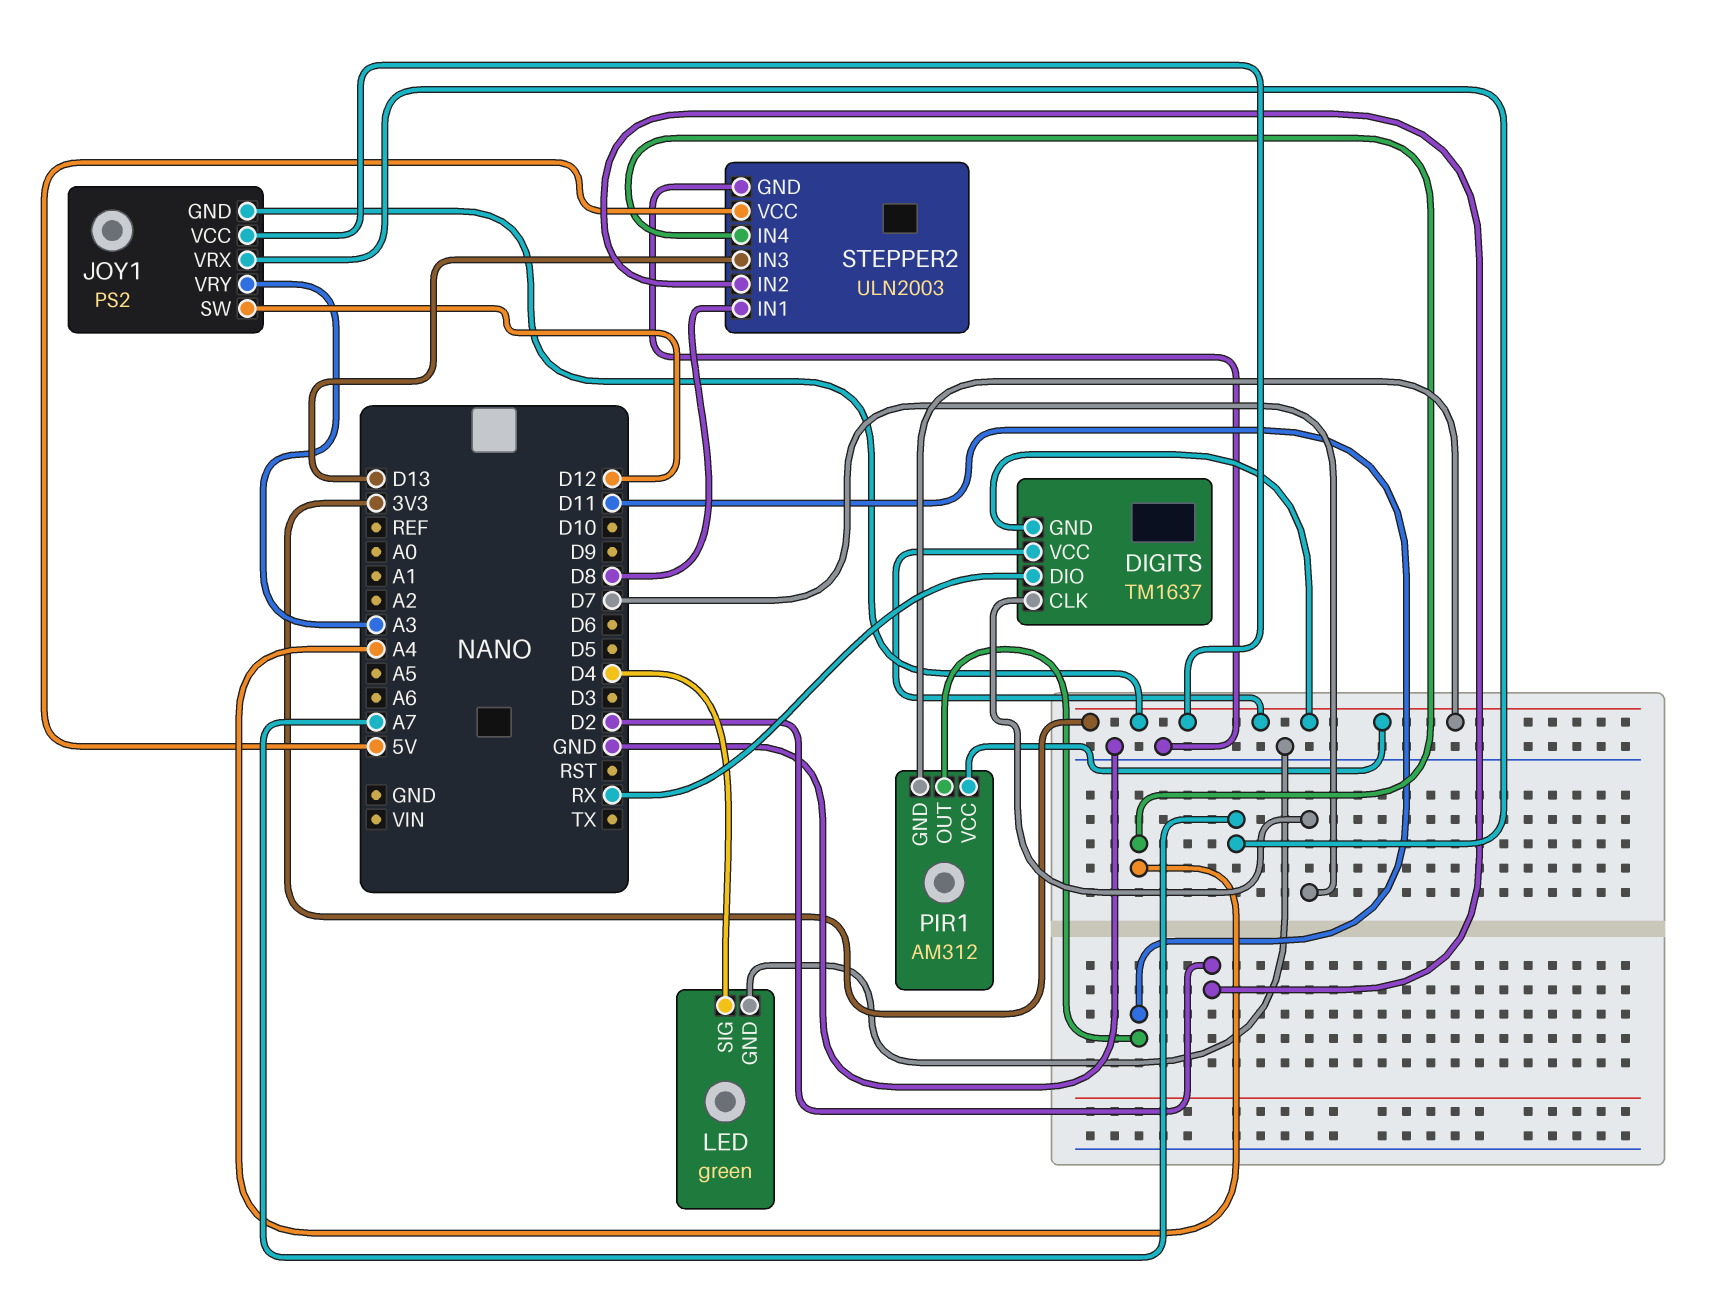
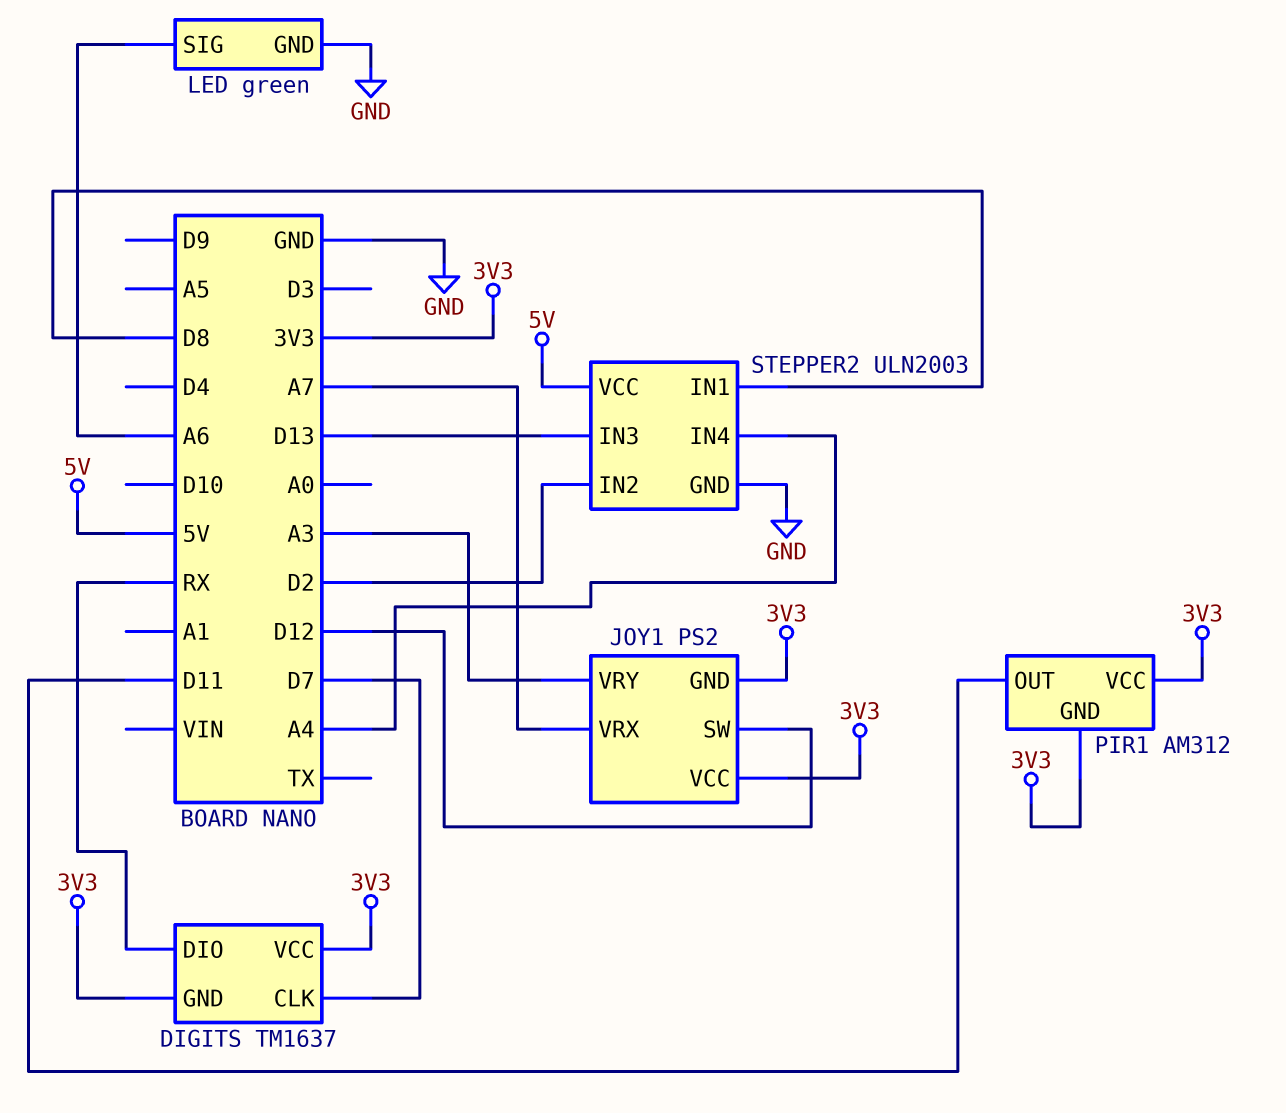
LED pin SIG: D4 -> A6

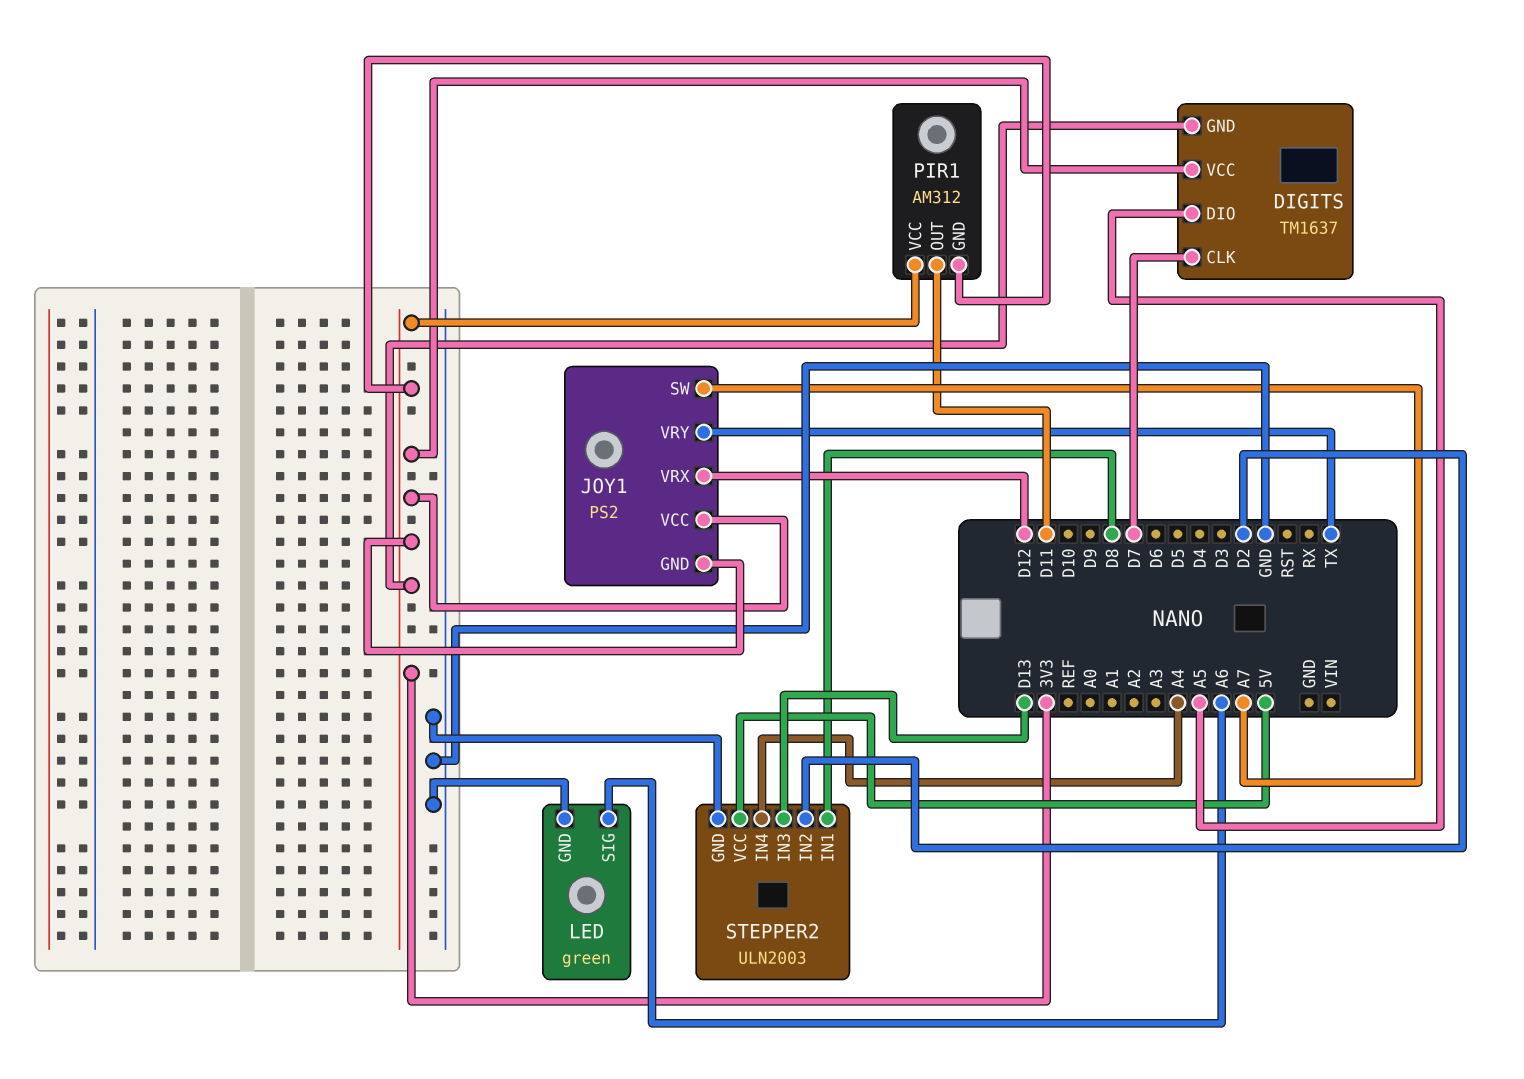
DIGITS pin DIO: RX -> A5
JOY1 pin SW: D12 -> A7
JOY1 pin VRX: A7 -> D12
JOY1 pin VRY: A3 -> TX

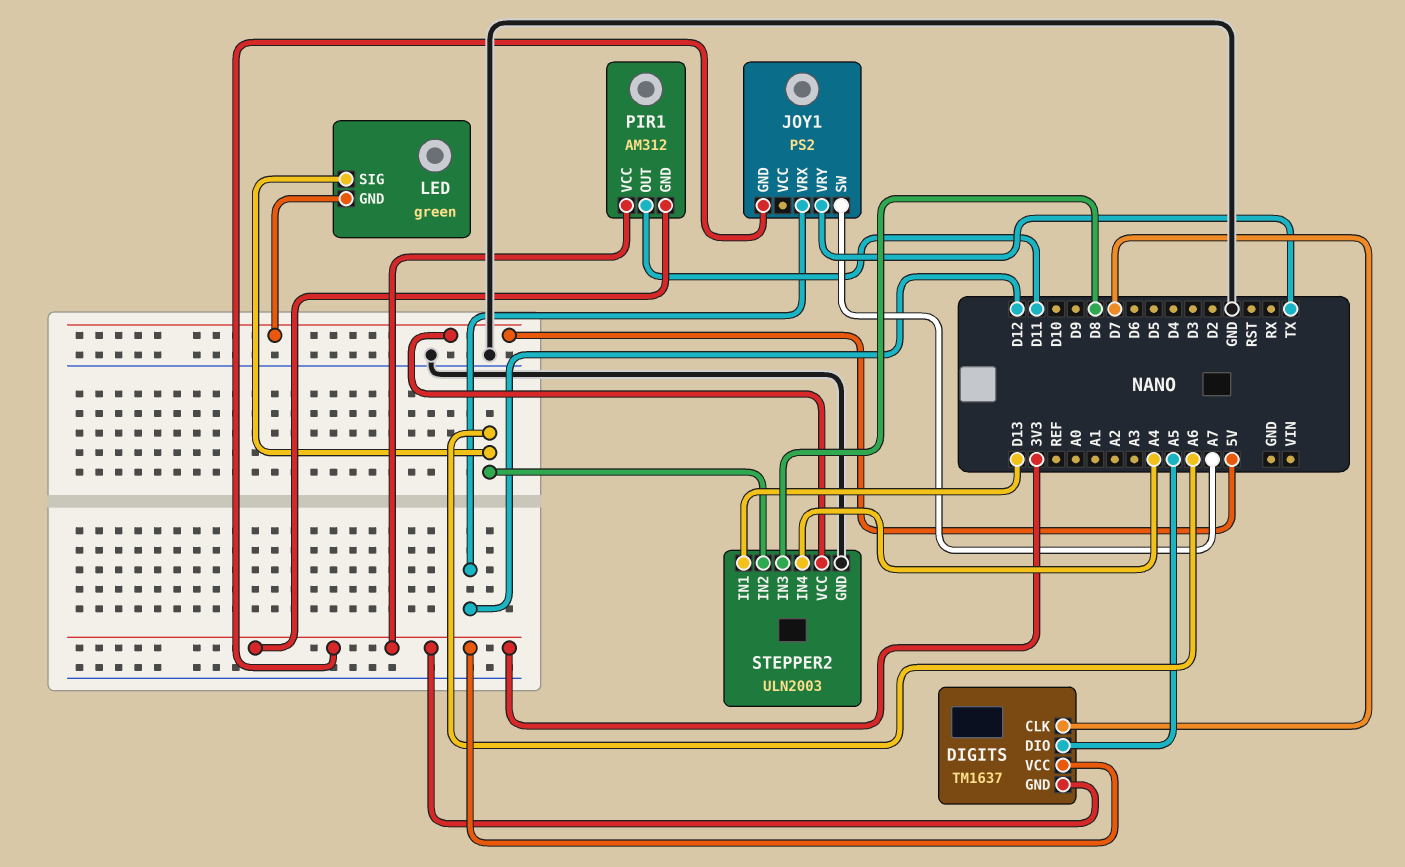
JOY1 pin VCC: 3V3 -> none
LED pin GND: GND -> 5V
STEPPER2 pin IN1: D8 -> D13
STEPPER2 pin IN2: D2 -> A6
STEPPER2 pin IN3: D13 -> D8

